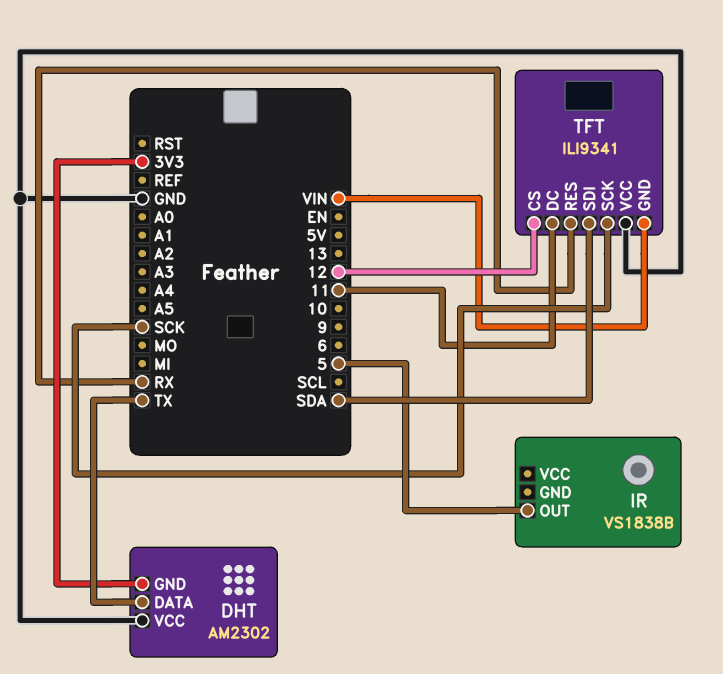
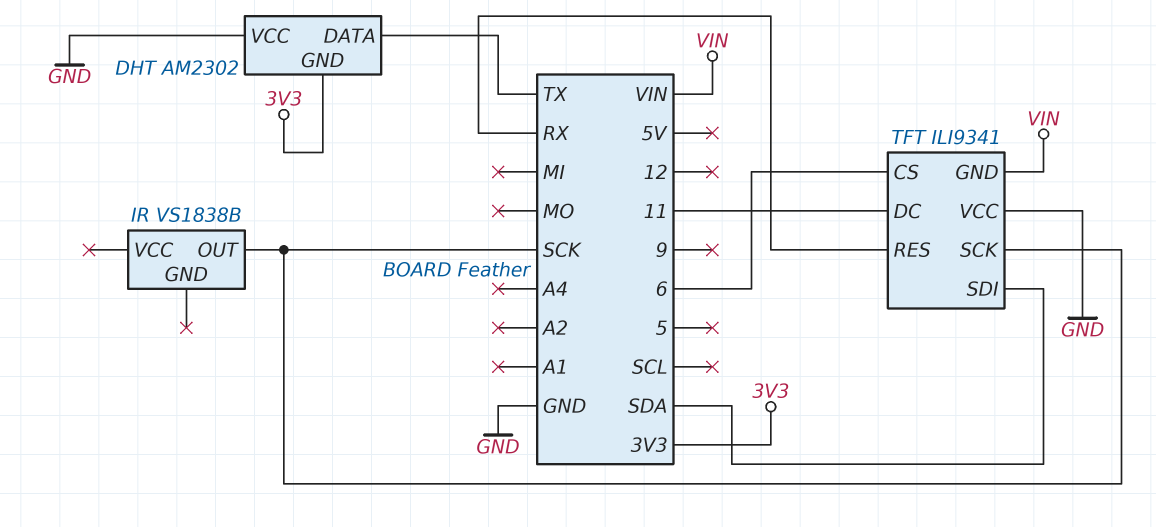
IR pin OUT: 5 -> SCK
TFT pin CS: 12 -> 6

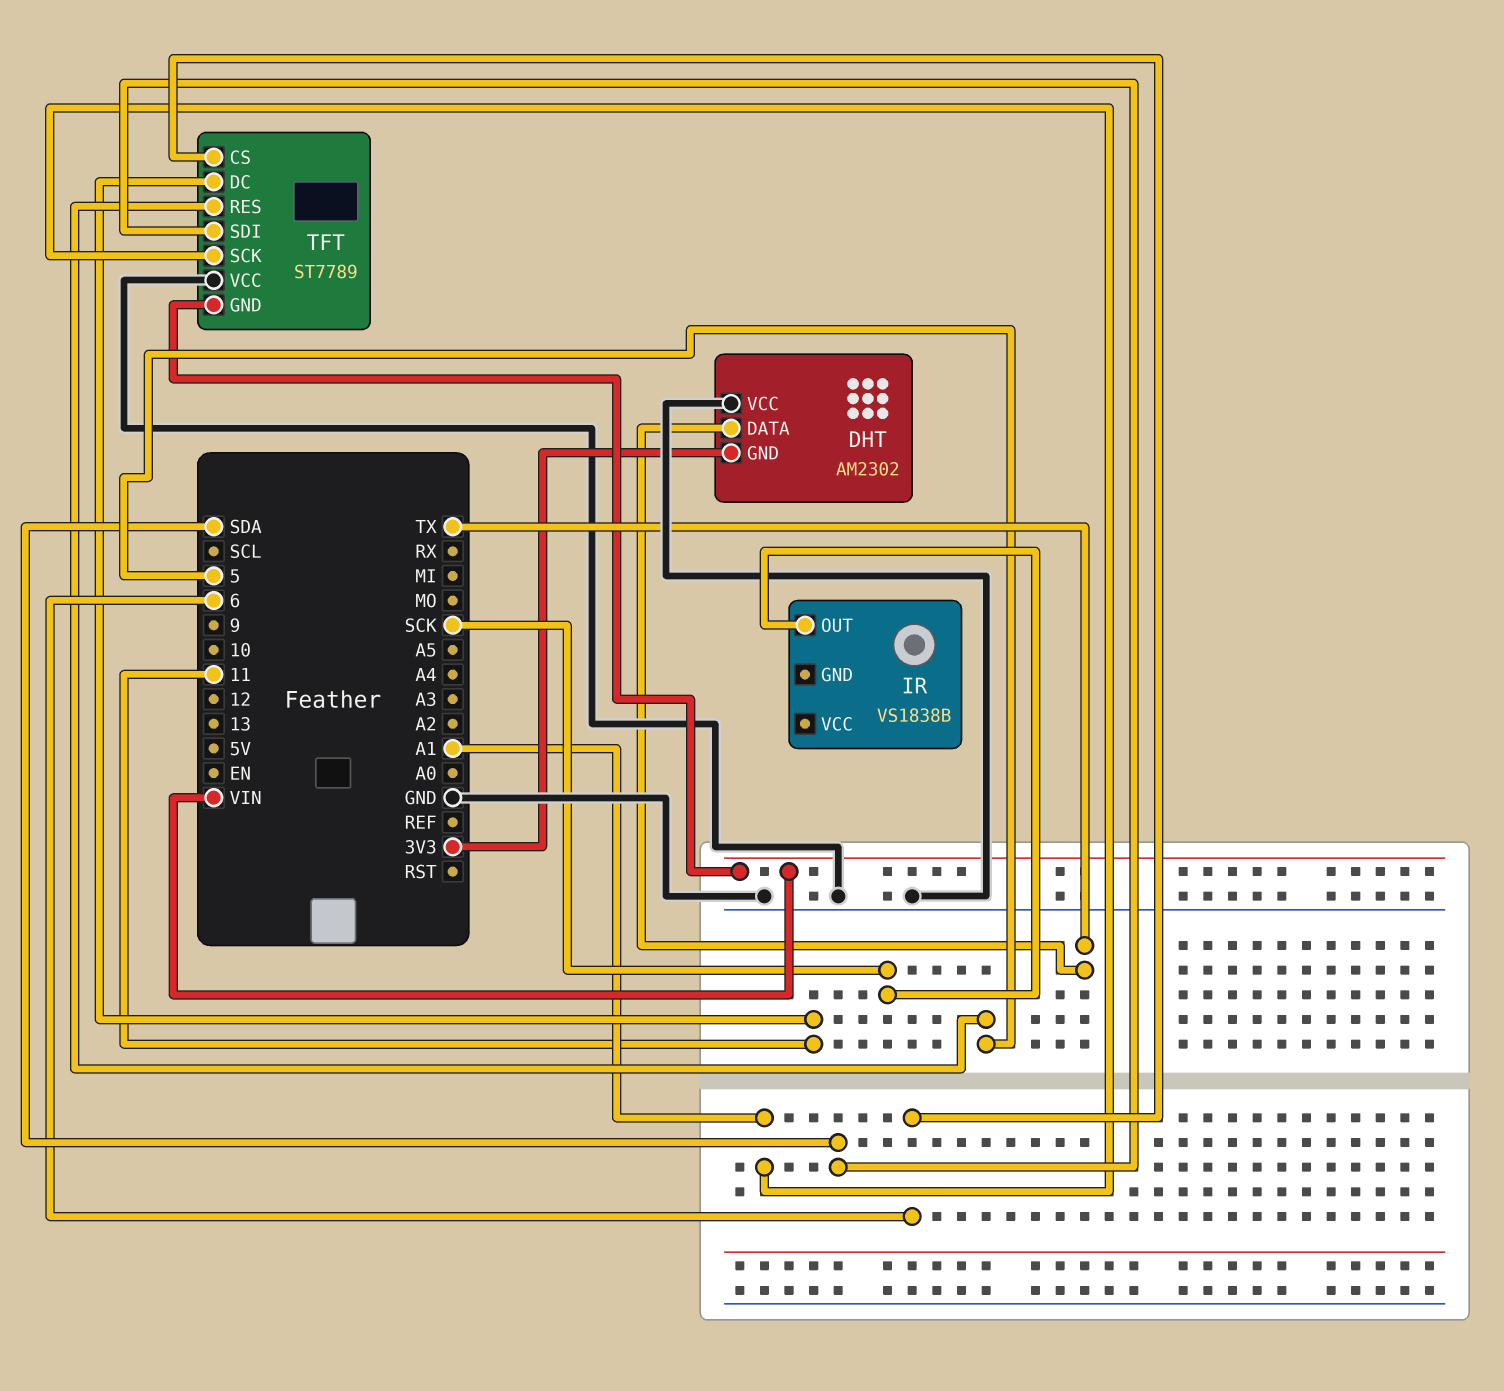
TFT: ILI9341 -> ST7789
TFT pin RES: RX -> 5
TFT pin SCK: SCK -> A1

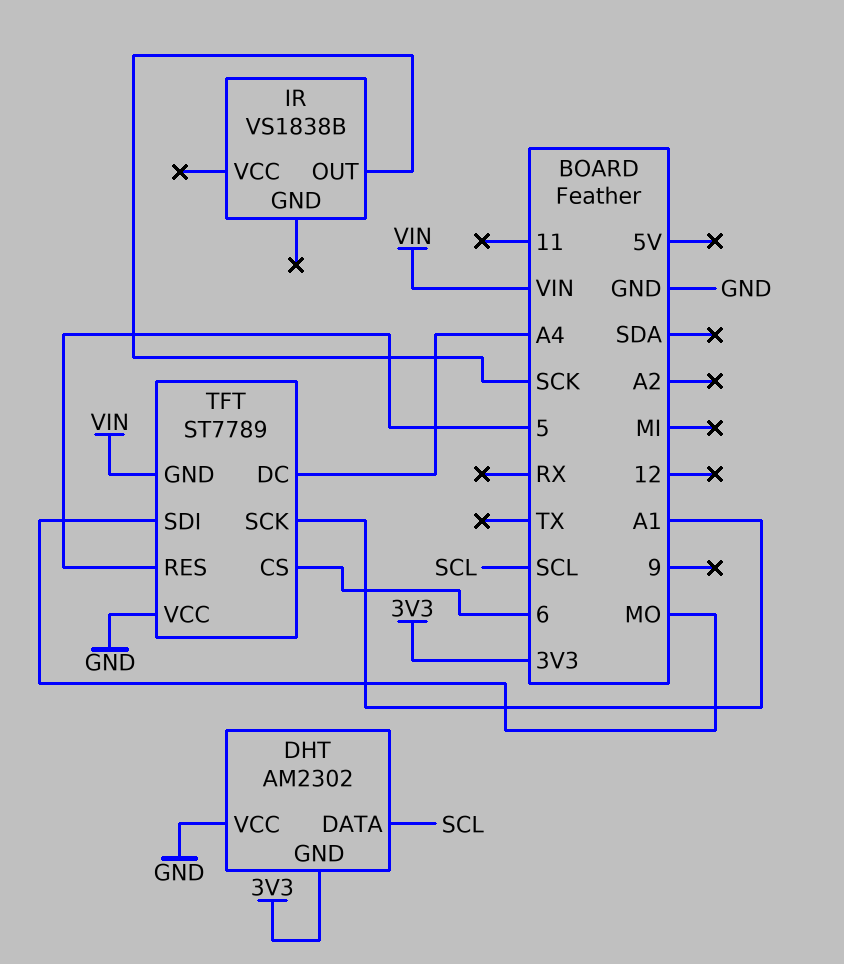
DHT pin DATA: TX -> SCL
TFT pin DC: 11 -> A4
TFT pin SDI: SDA -> MO

